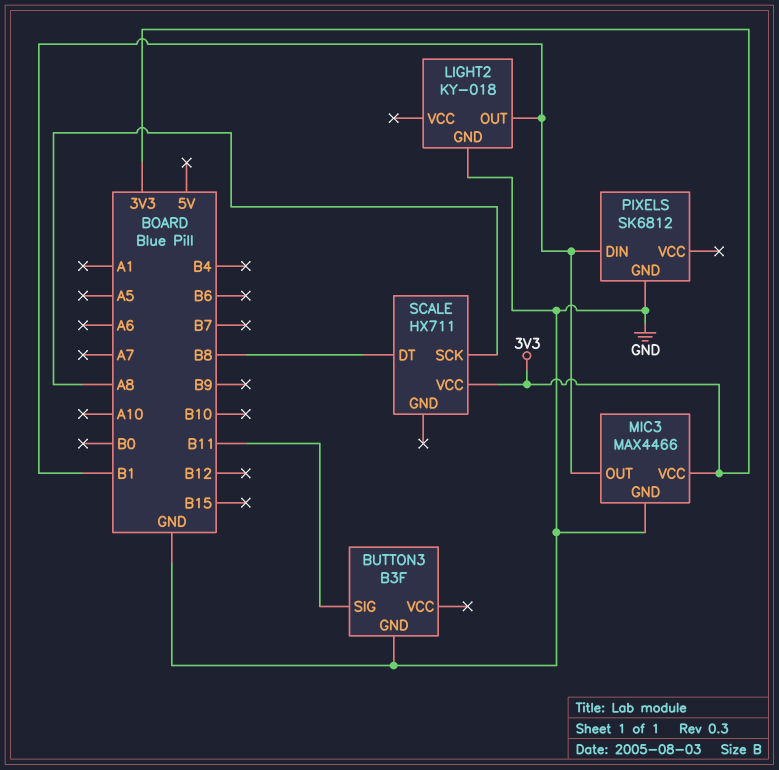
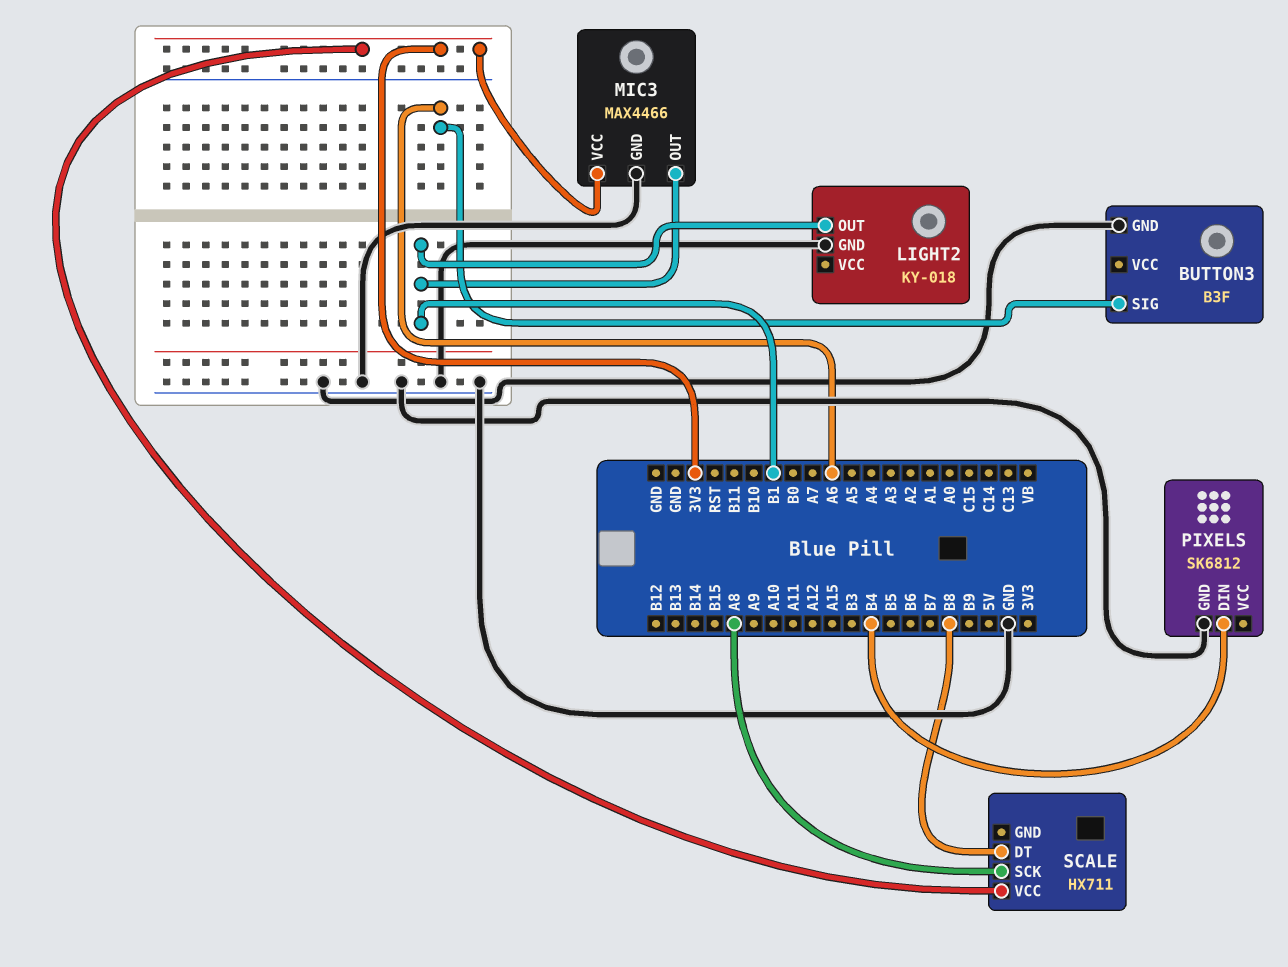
BUTTON3 pin SIG: B11 -> A6
PIXELS pin DIN: B1 -> B4

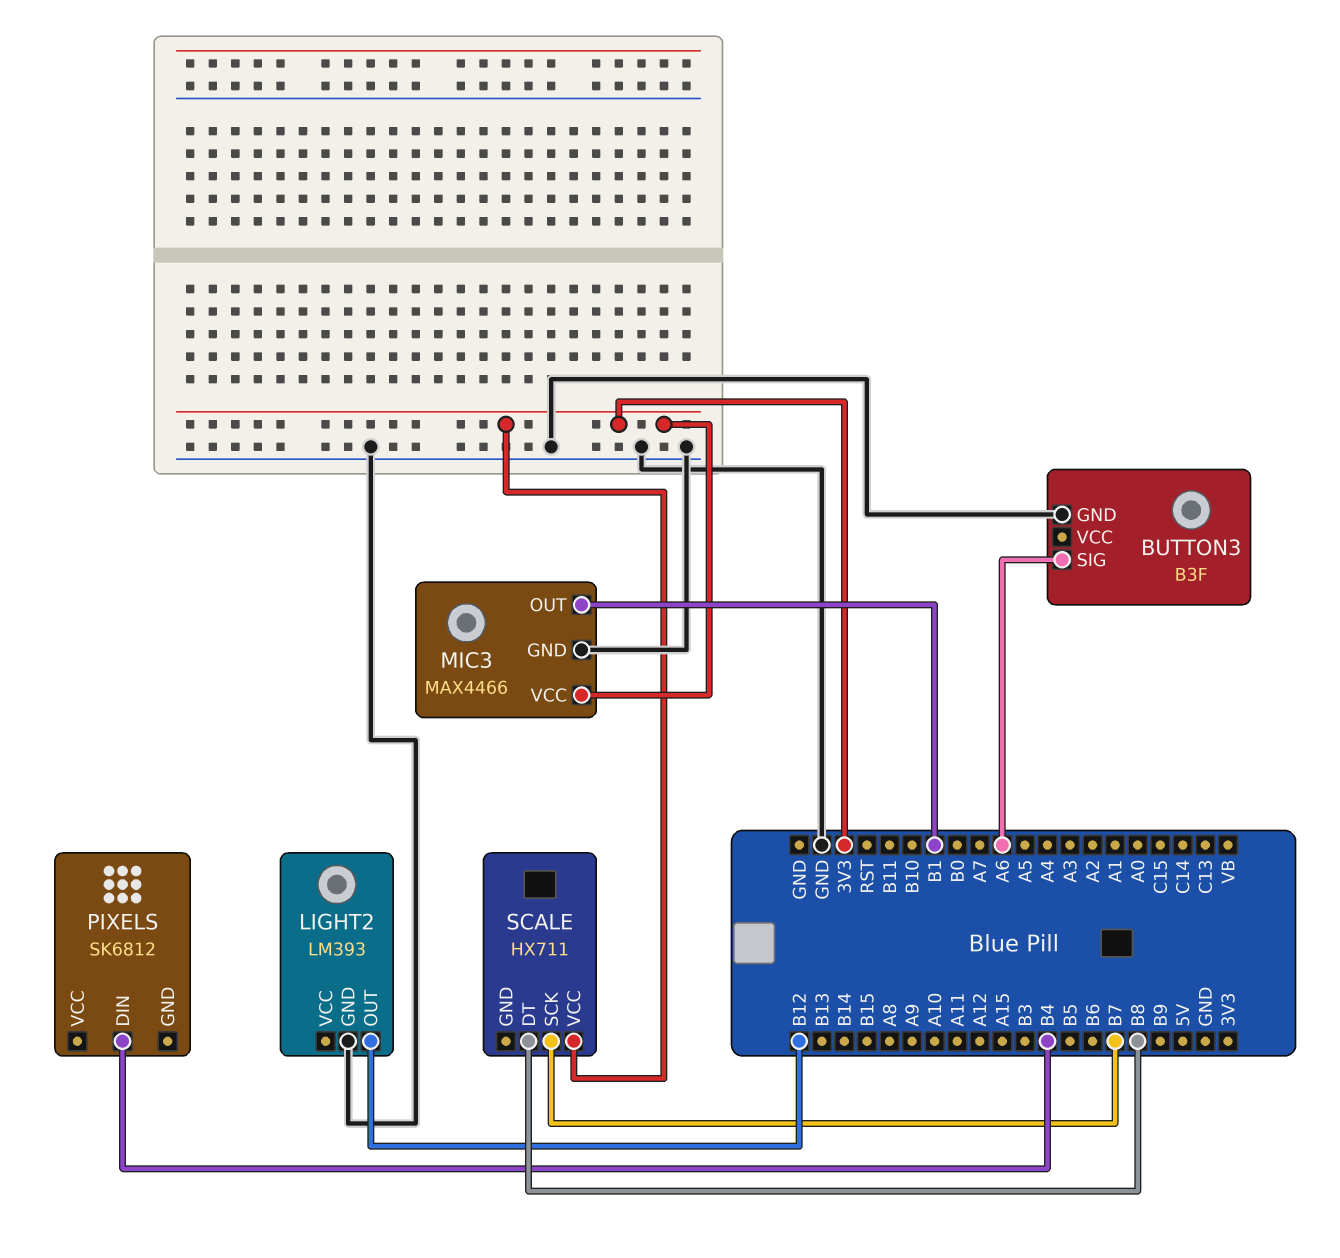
LIGHT2: KY-018 -> LM393
LIGHT2 pin OUT: B1 -> B12
PIXELS pin GND: GND -> none
SCALE pin SCK: A8 -> B7

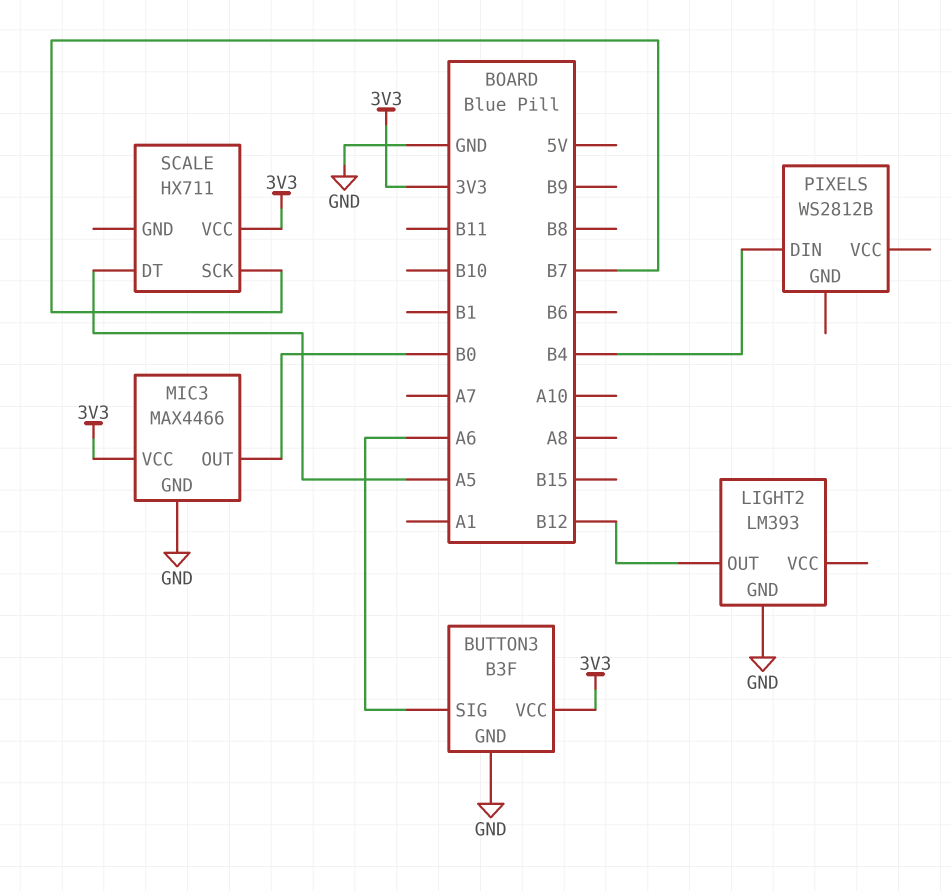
BUTTON3 pin VCC: none -> 3V3
MIC3 pin OUT: B1 -> B0
PIXELS: SK6812 -> WS2812B
SCALE pin DT: B8 -> A5

